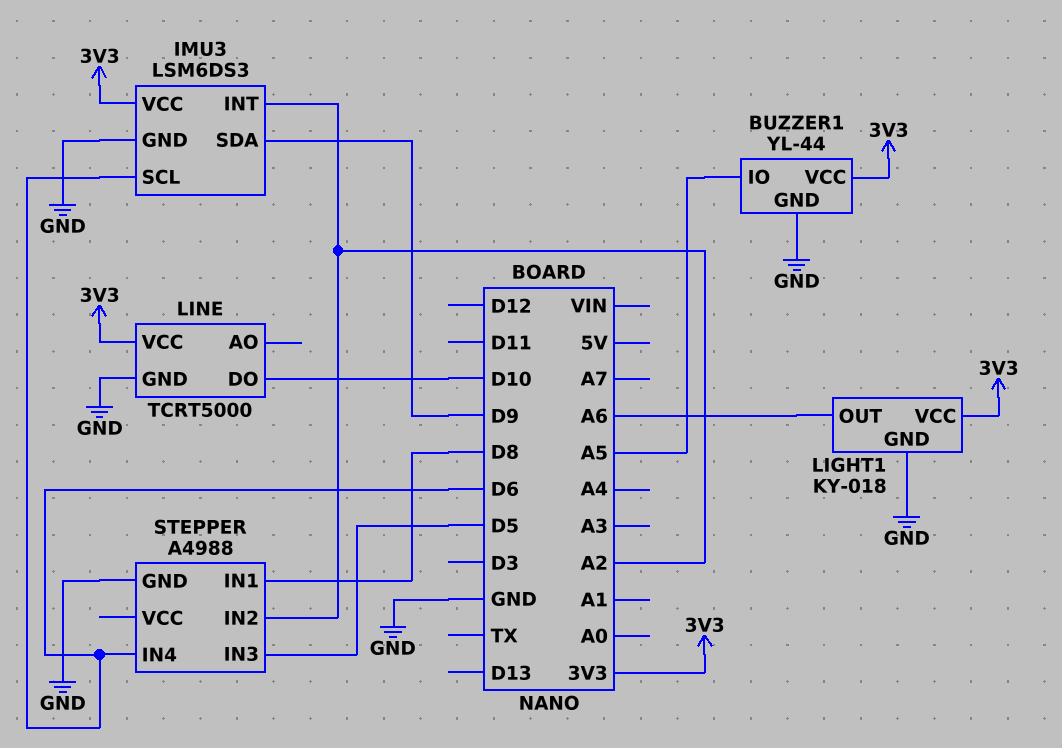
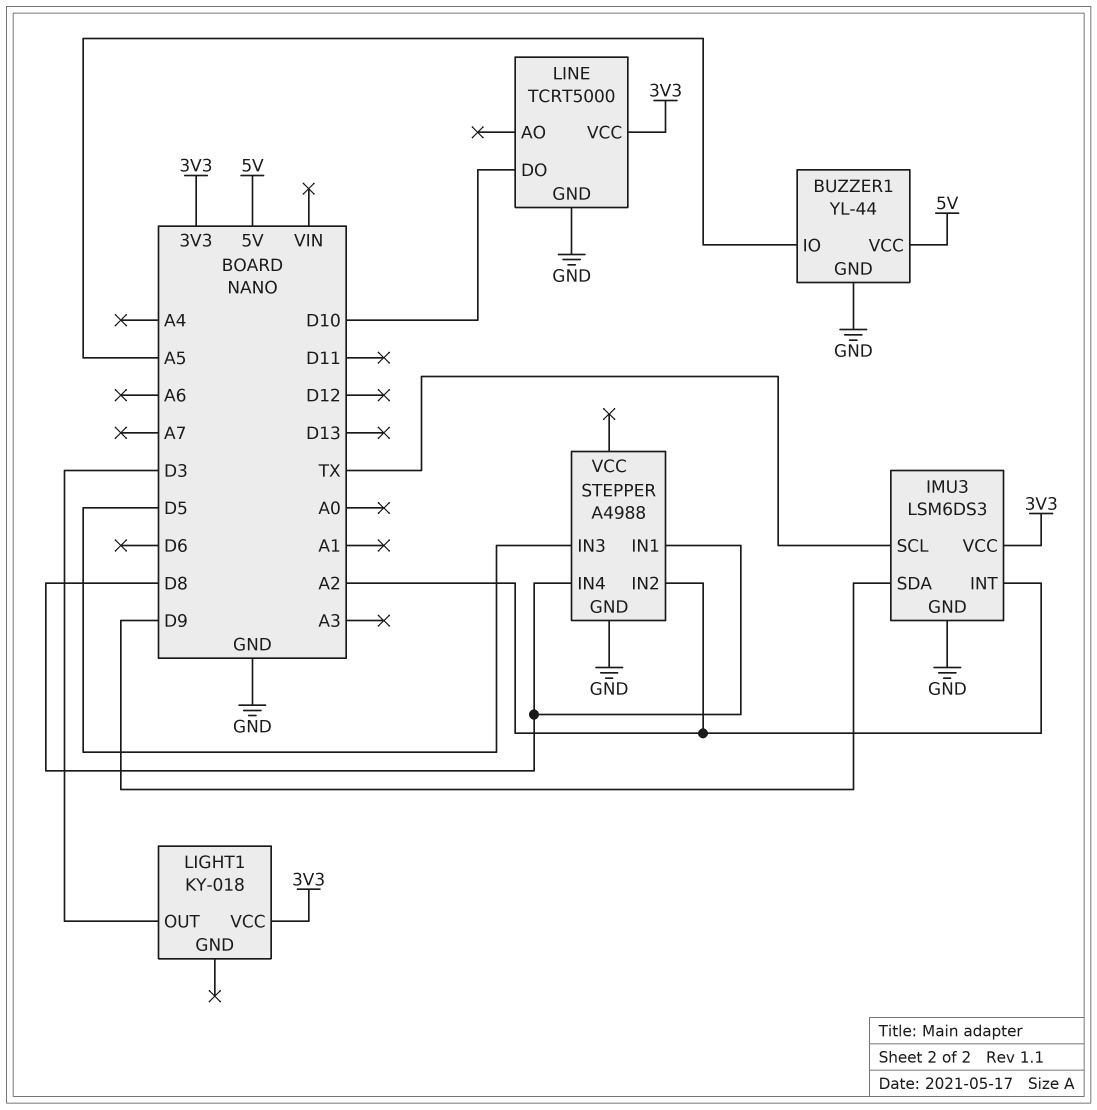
BUZZER1 pin VCC: 3V3 -> 5V
IMU3 pin SCL: D6 -> TX
LIGHT1 pin GND: GND -> none
LIGHT1 pin OUT: A6 -> D3
STEPPER pin IN4: D6 -> D8

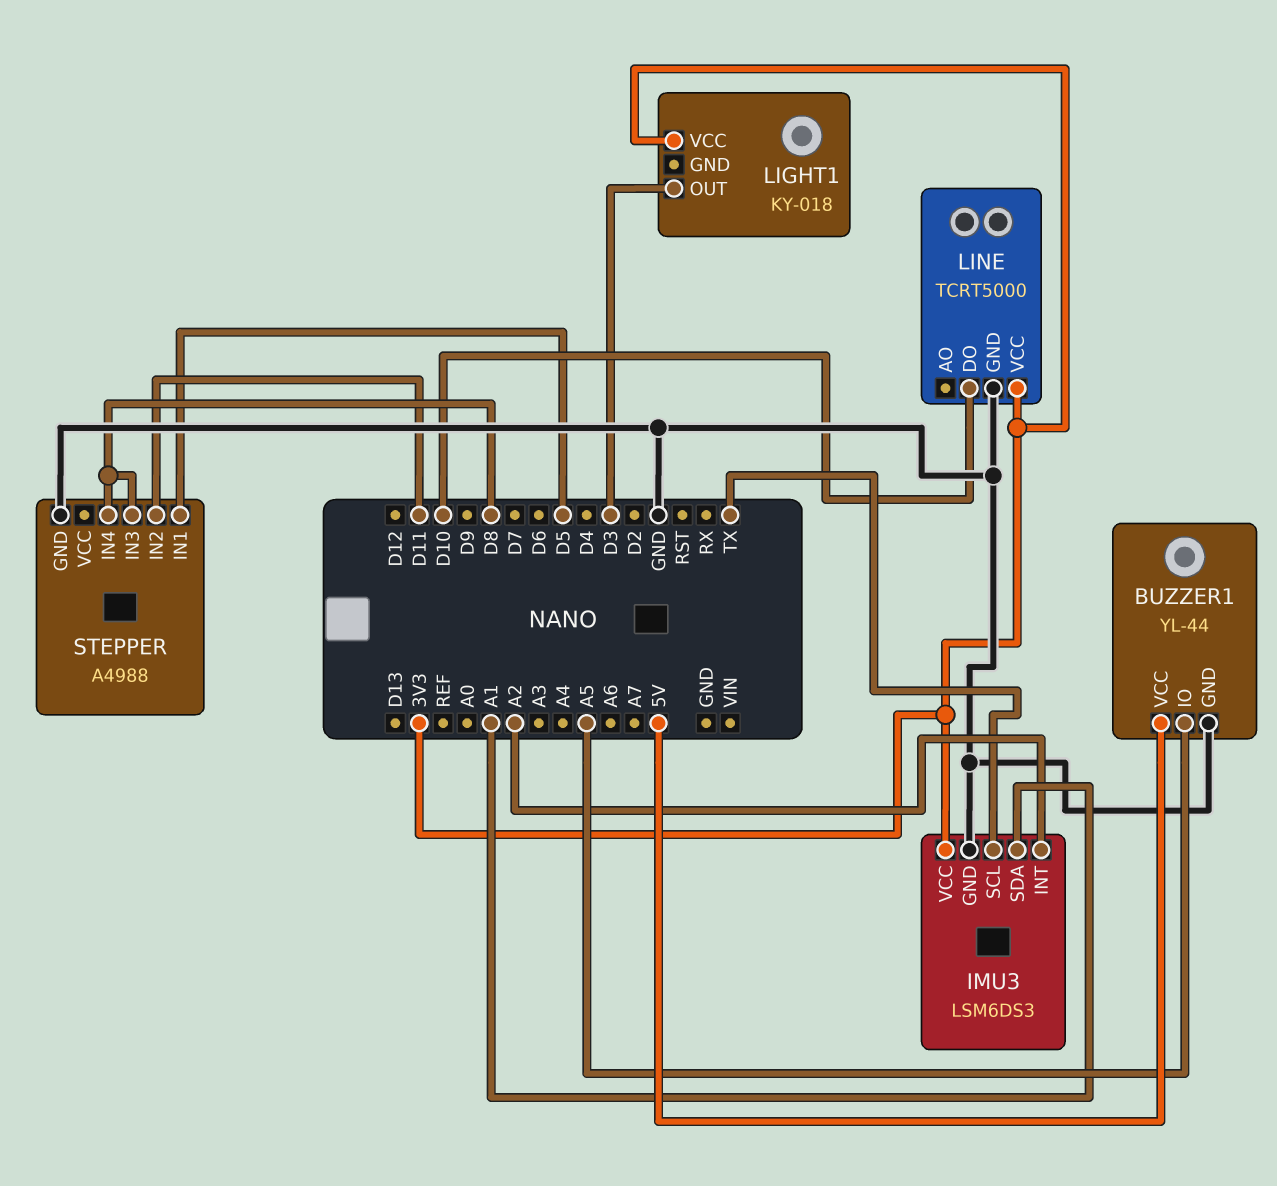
IMU3 pin SDA: D9 -> A1
STEPPER pin IN1: D8 -> D5
STEPPER pin IN2: A2 -> D11
STEPPER pin IN3: D5 -> D8

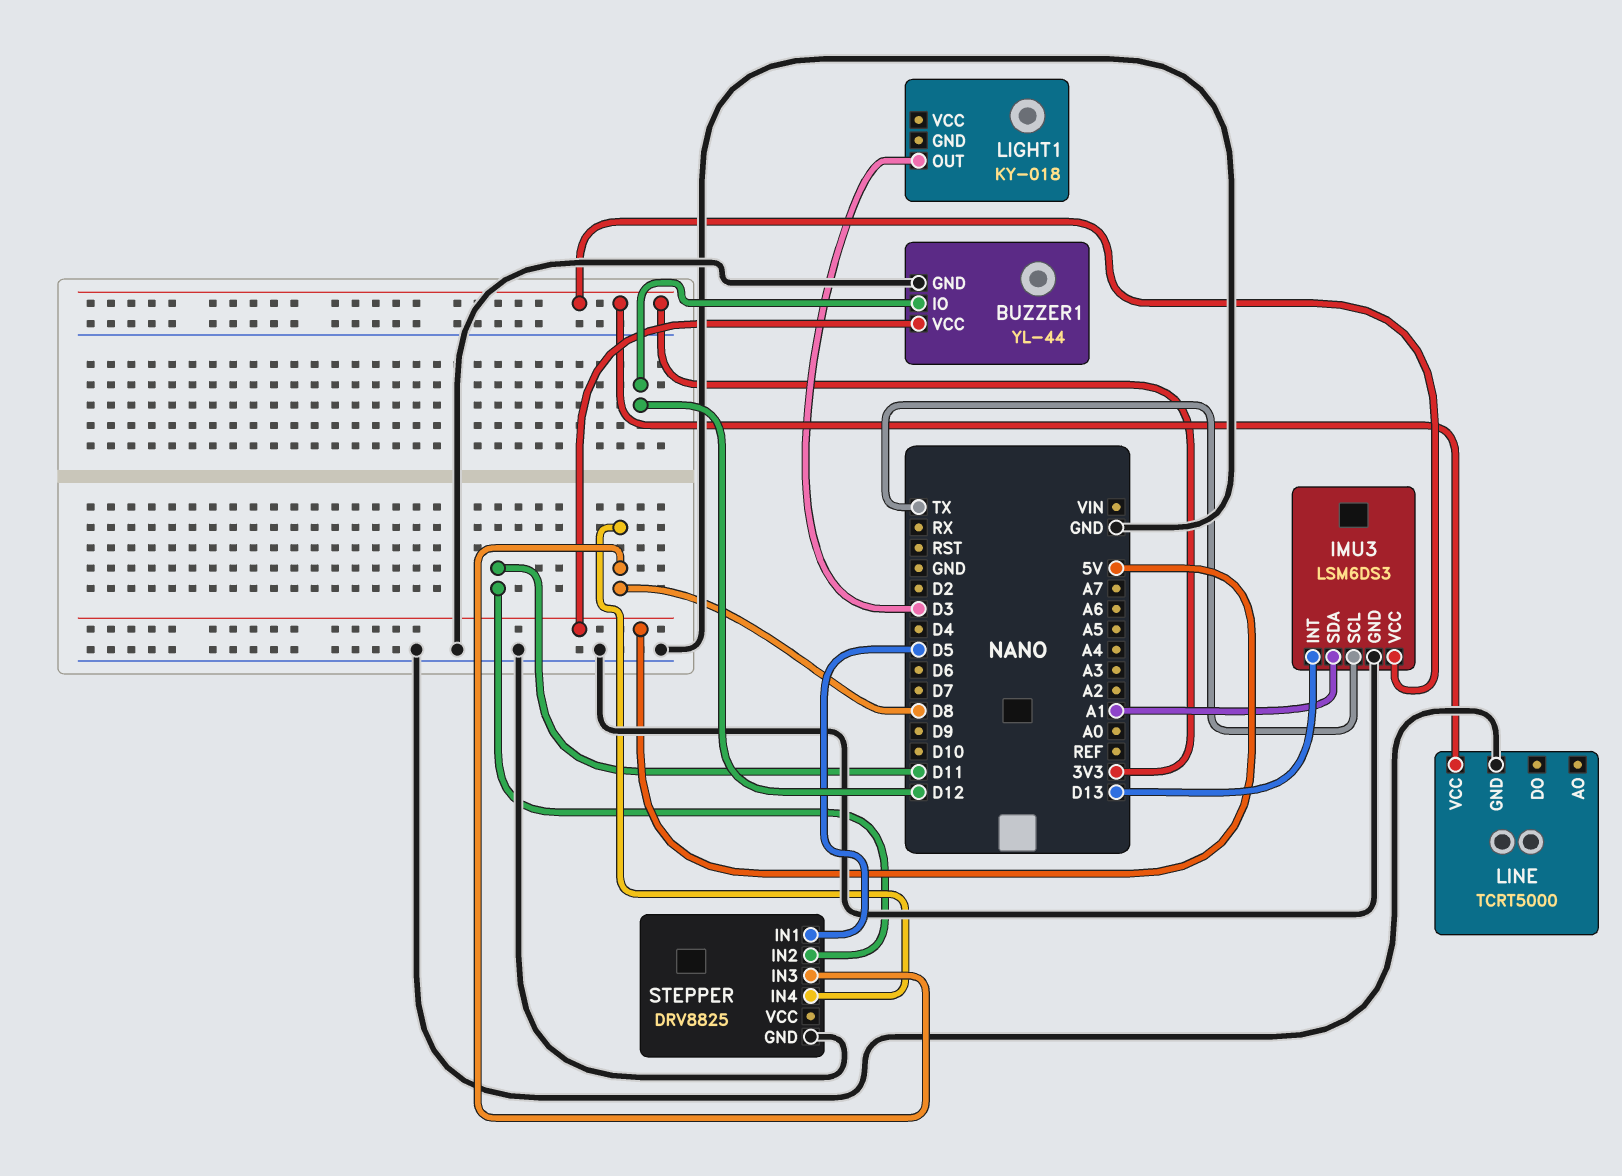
BUZZER1 pin IO: A5 -> D12
IMU3 pin INT: A2 -> D13
LIGHT1 pin VCC: 3V3 -> none
LINE pin DO: D10 -> none
STEPPER: A4988 -> DRV8825

